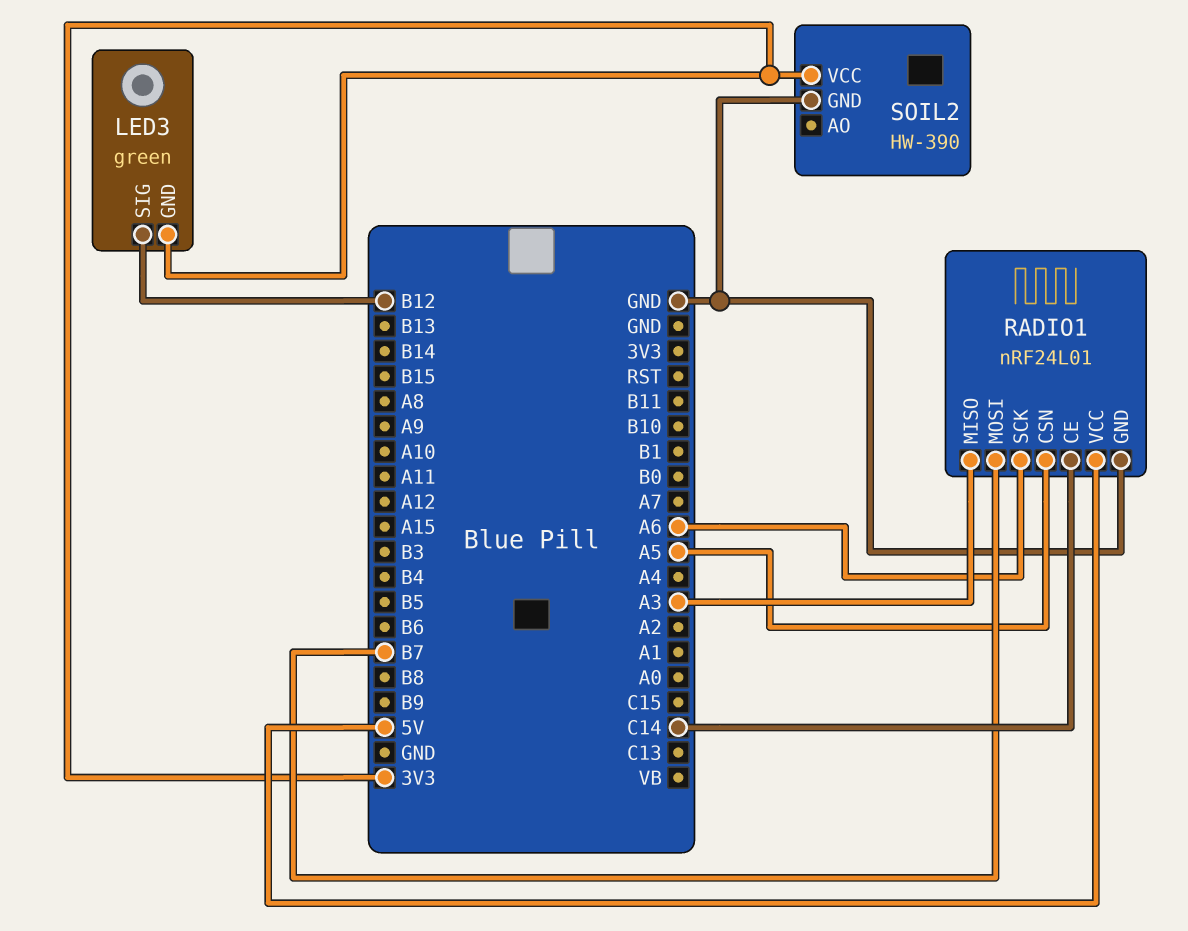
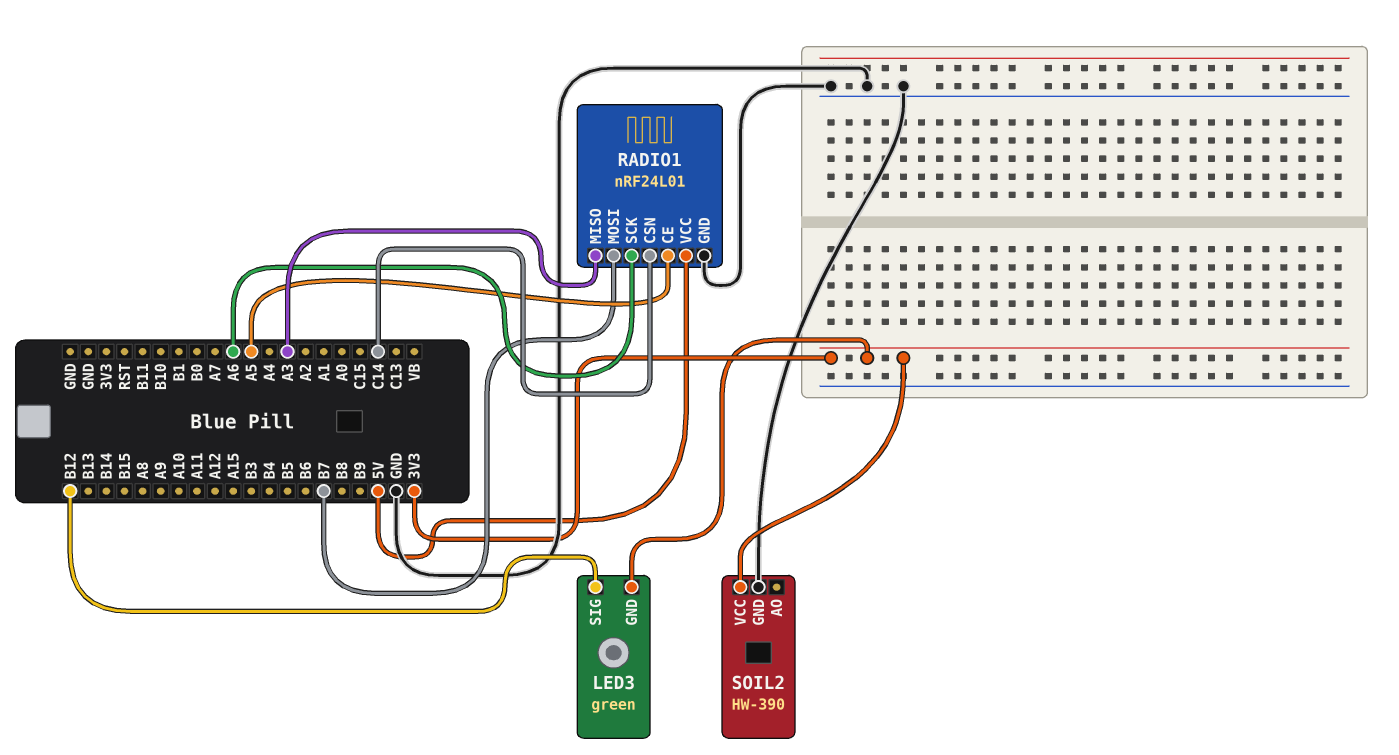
RADIO1 pin CE: C14 -> A5
RADIO1 pin CSN: A5 -> C14

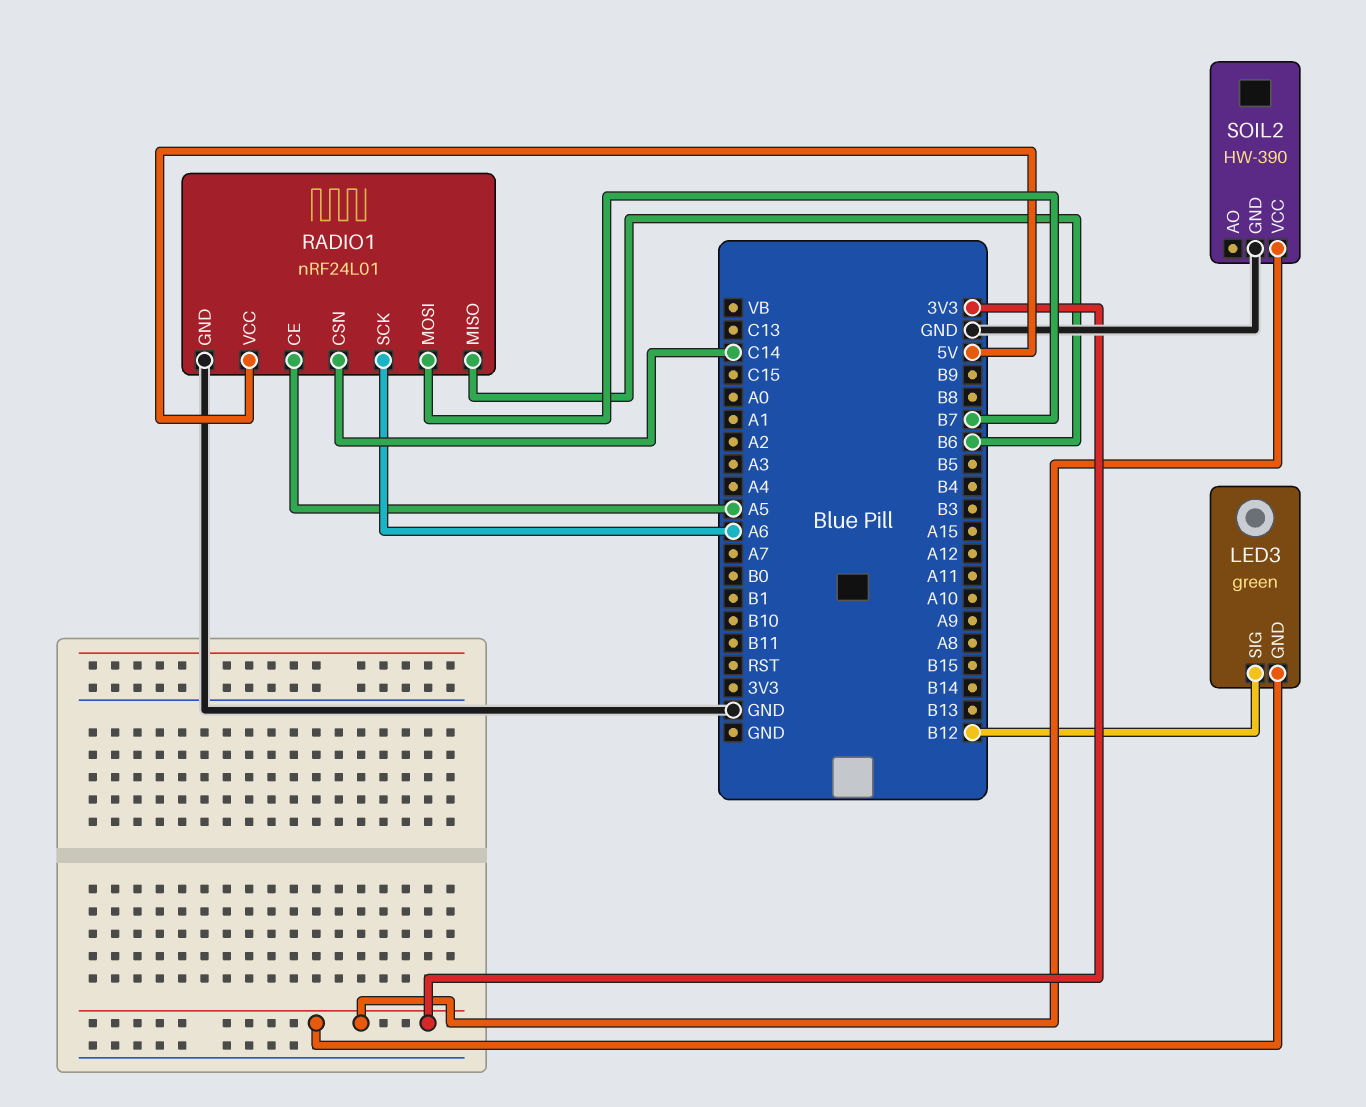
RADIO1 pin MISO: A3 -> B6

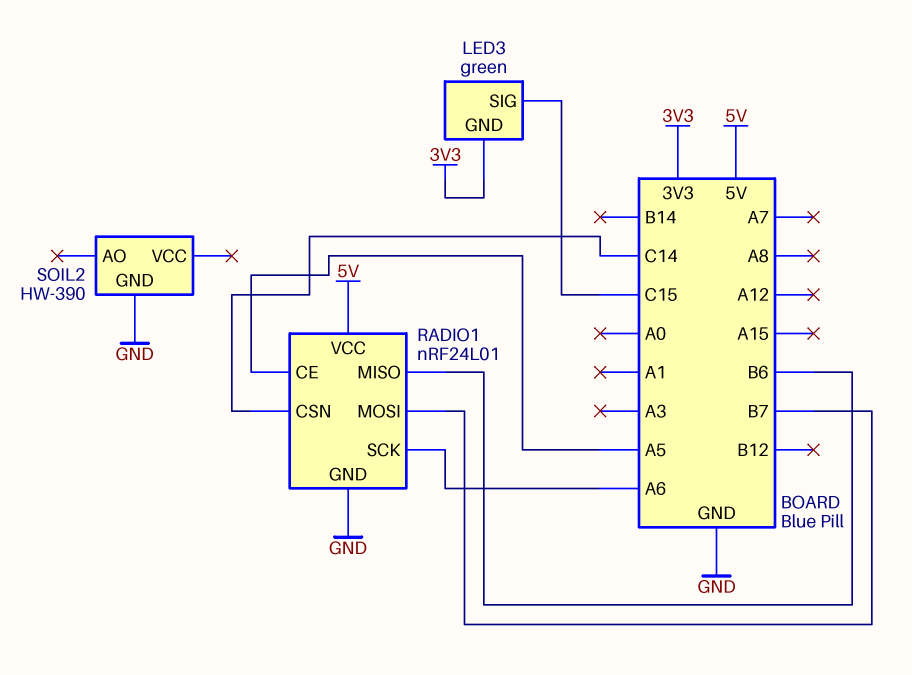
LED3 pin SIG: B12 -> C15
SOIL2 pin VCC: 3V3 -> none

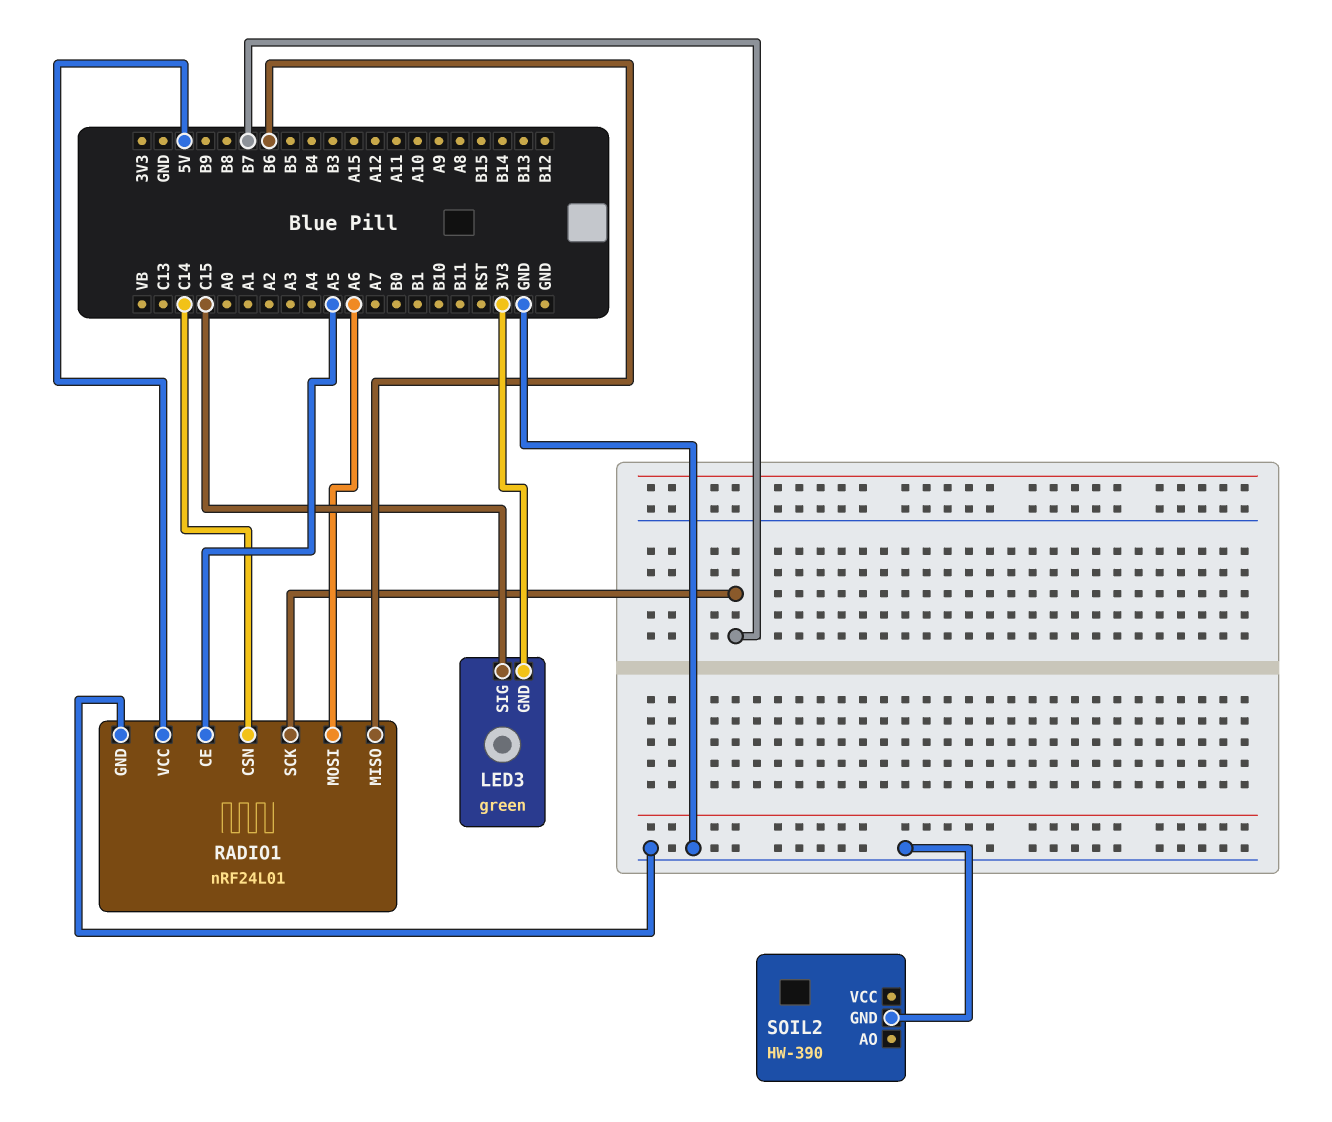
RADIO1 pin MOSI: B7 -> A6
RADIO1 pin SCK: A6 -> B7

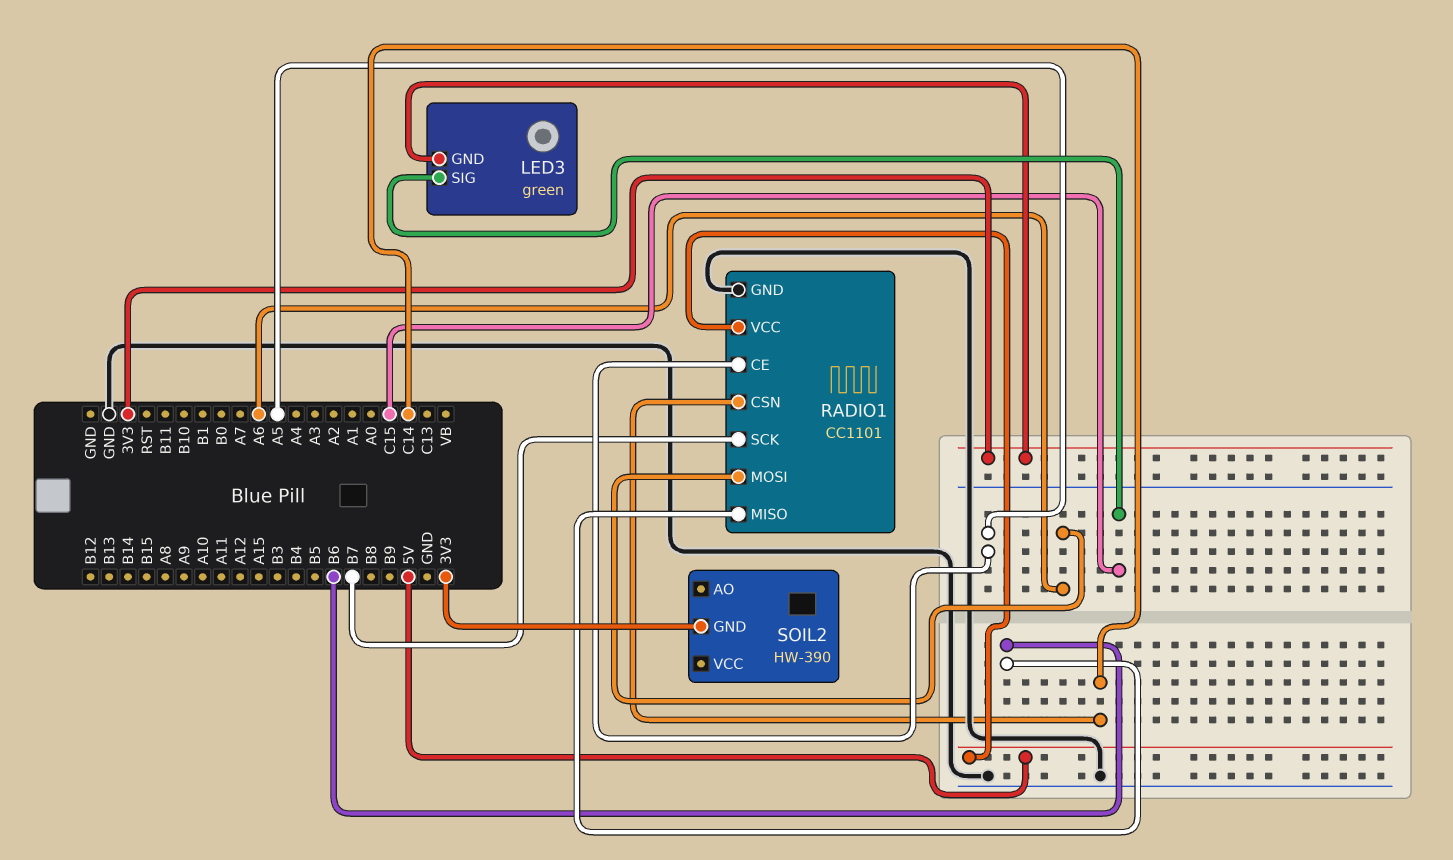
RADIO1: nRF24L01 -> CC1101
SOIL2 pin GND: GND -> 3V3

